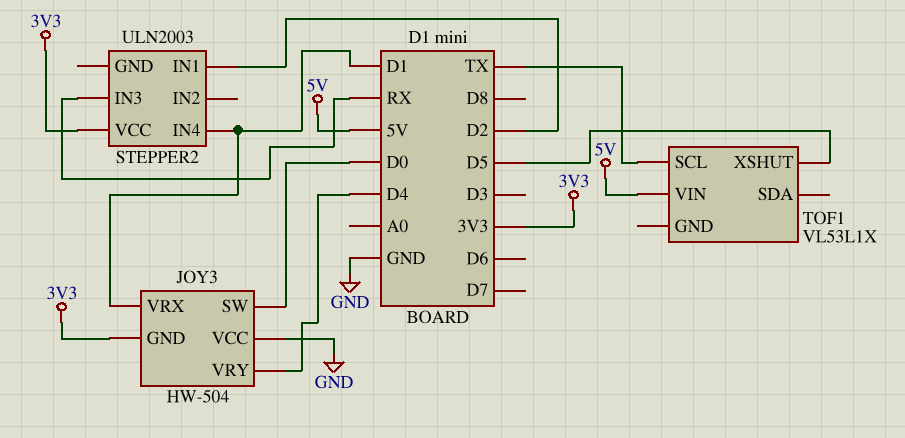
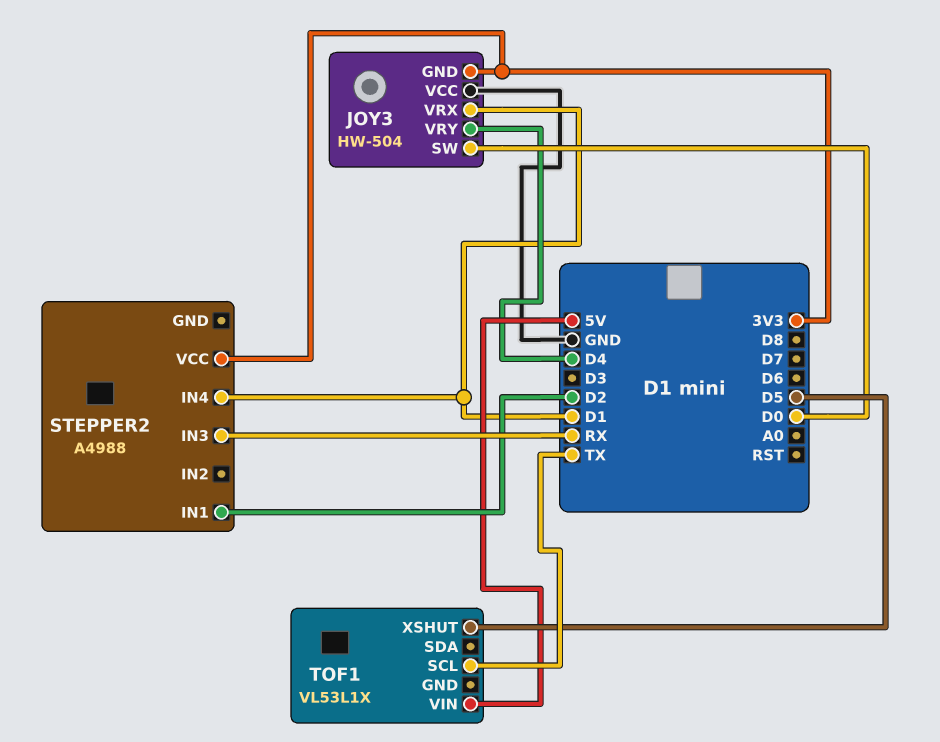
STEPPER2: ULN2003 -> A4988

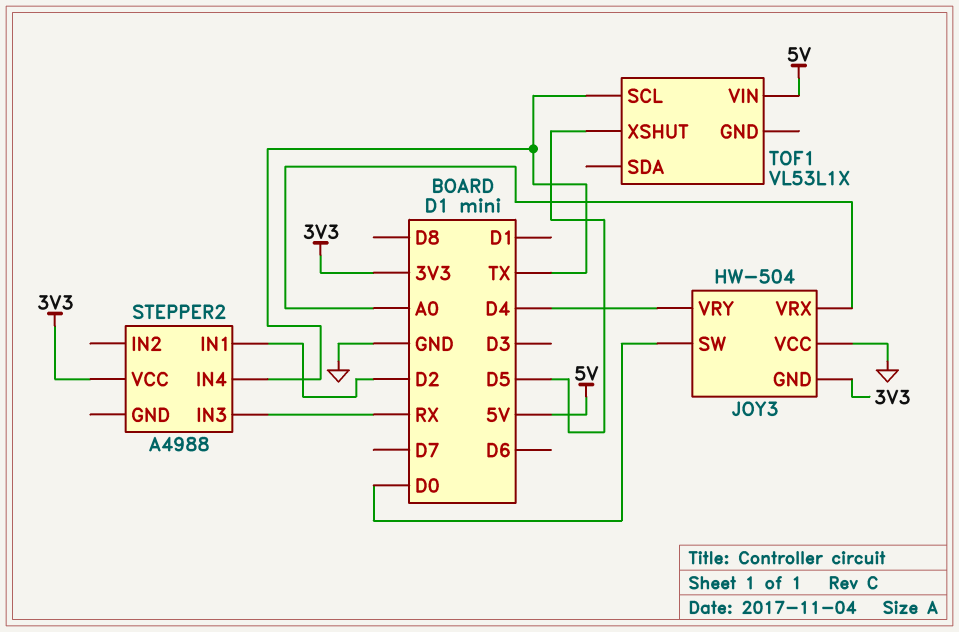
JOY3 pin VRX: D1 -> A0
STEPPER2 pin IN4: D1 -> TX

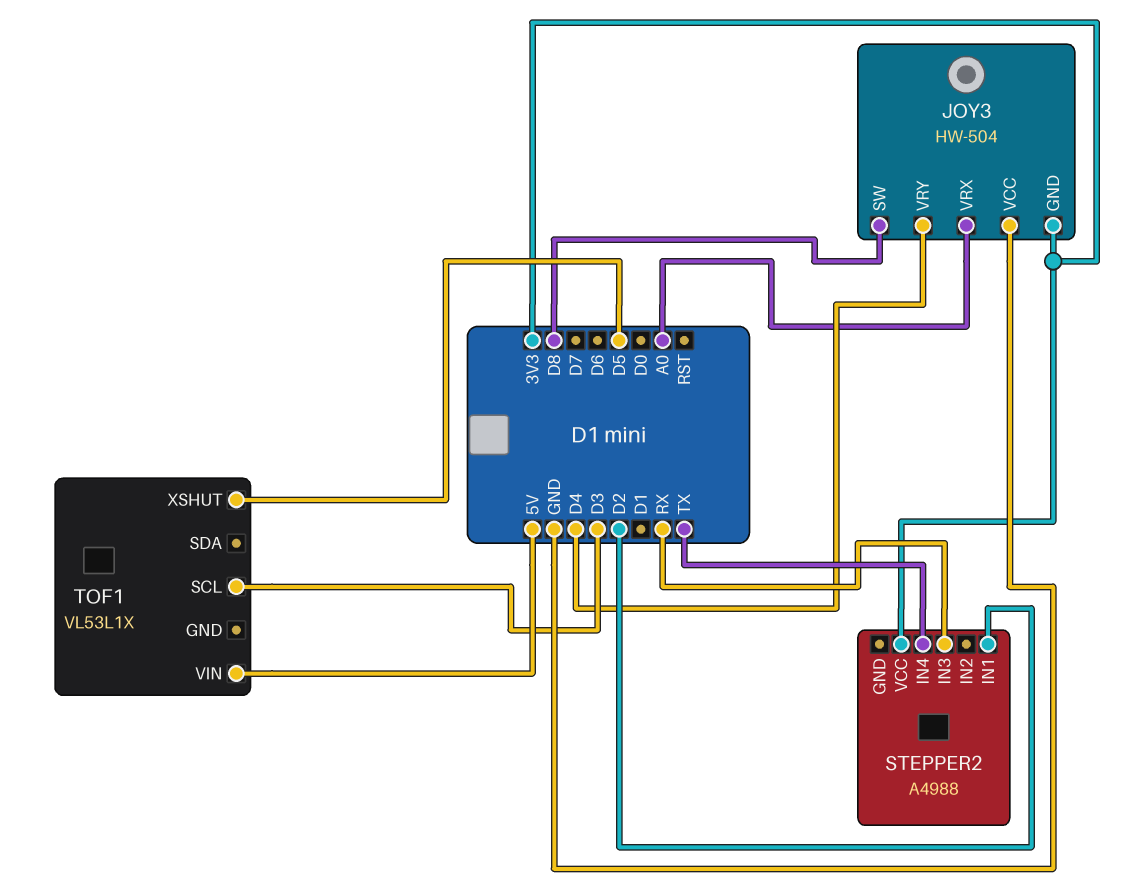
JOY3 pin SW: D0 -> D8
TOF1 pin SCL: TX -> D3

